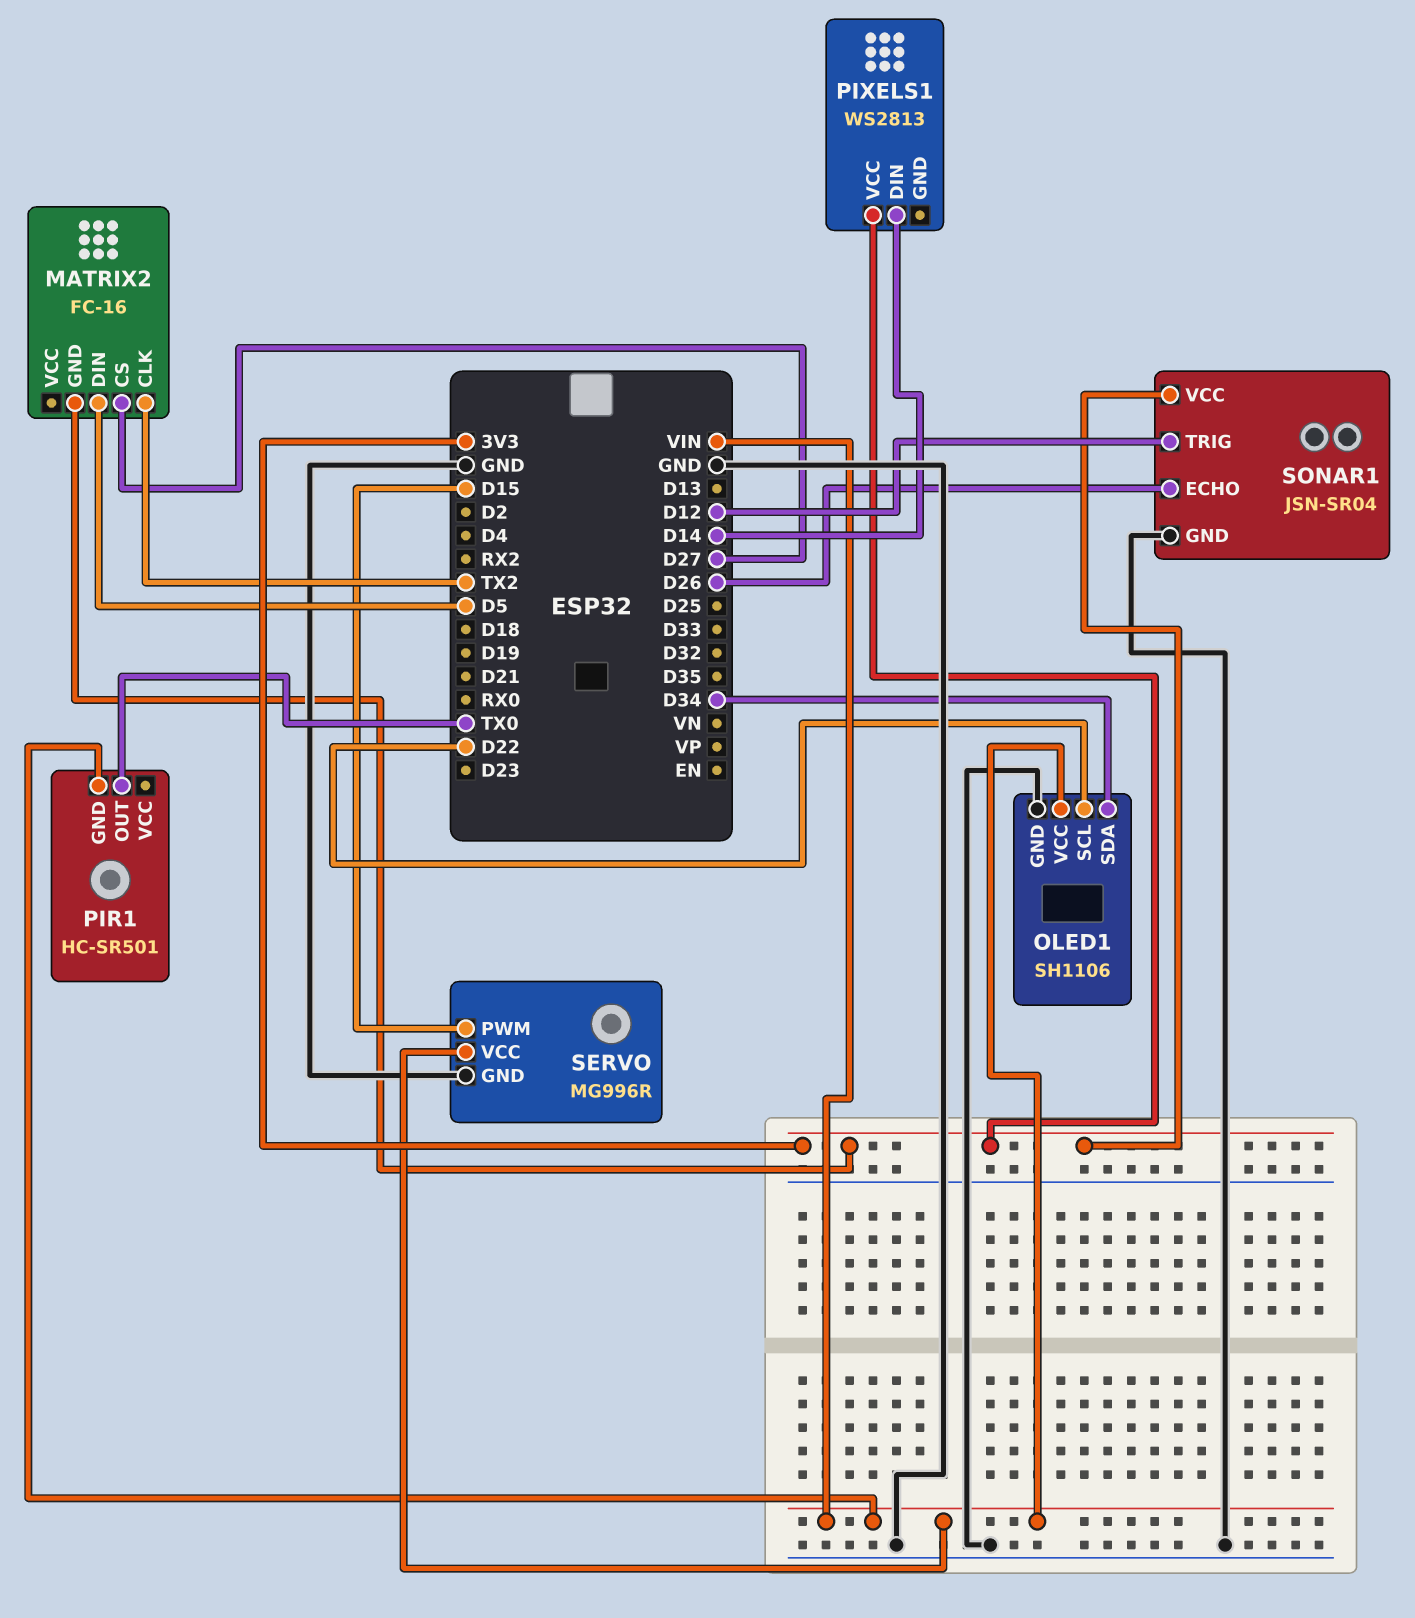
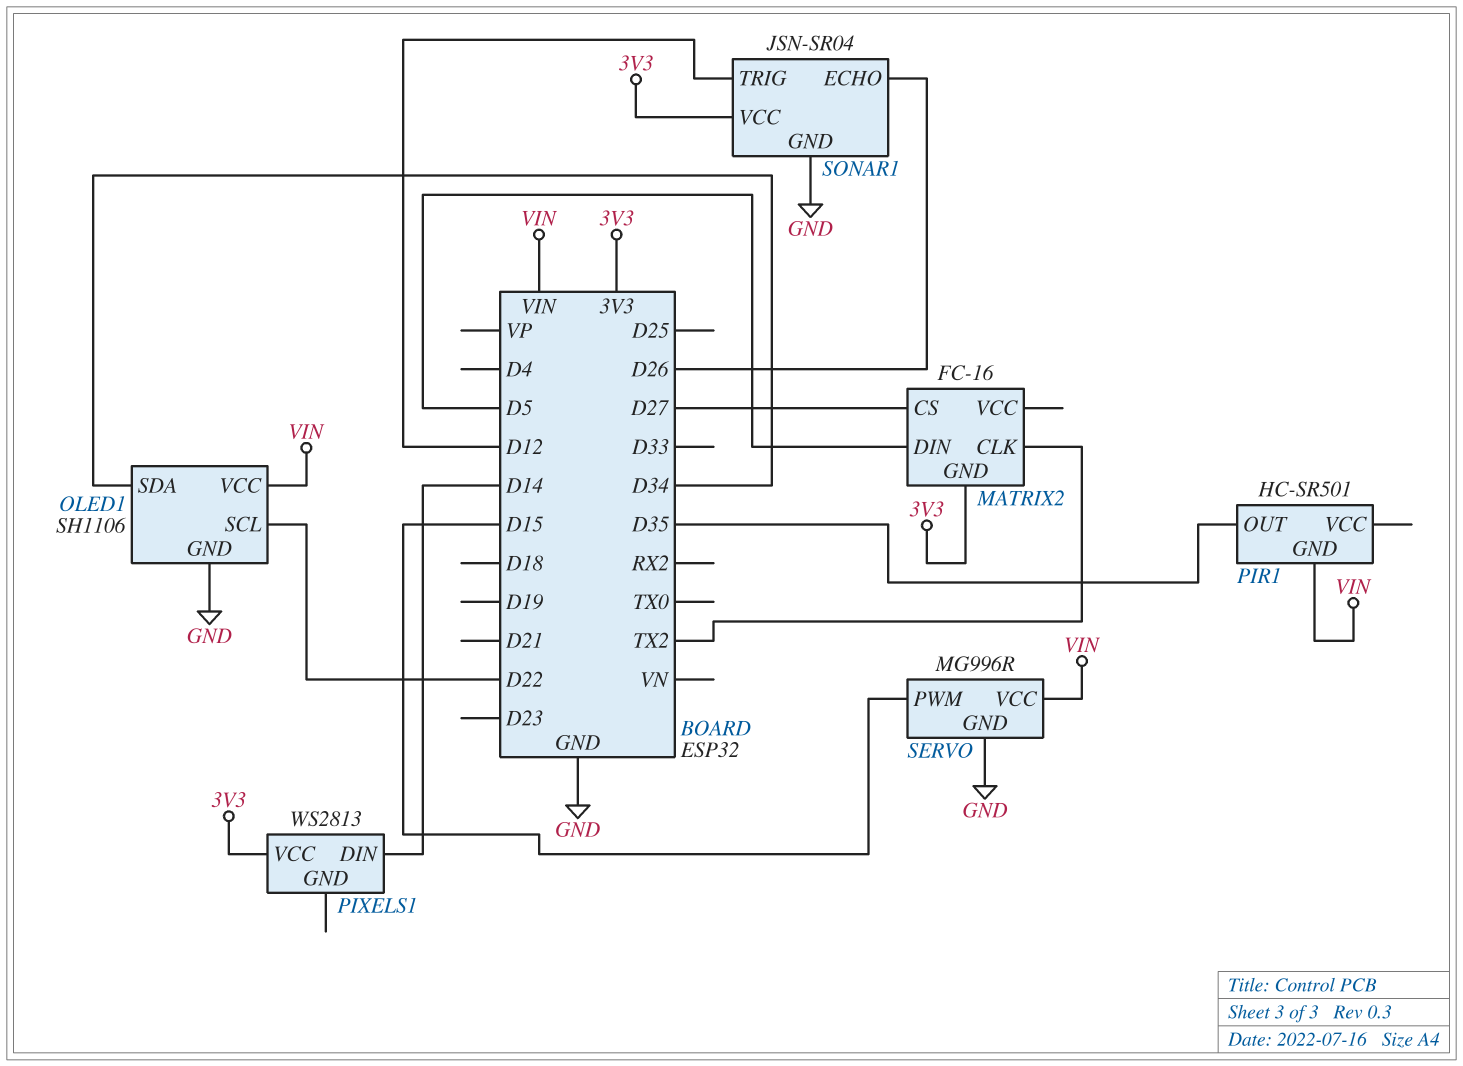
PIR1 pin OUT: TX0 -> D35

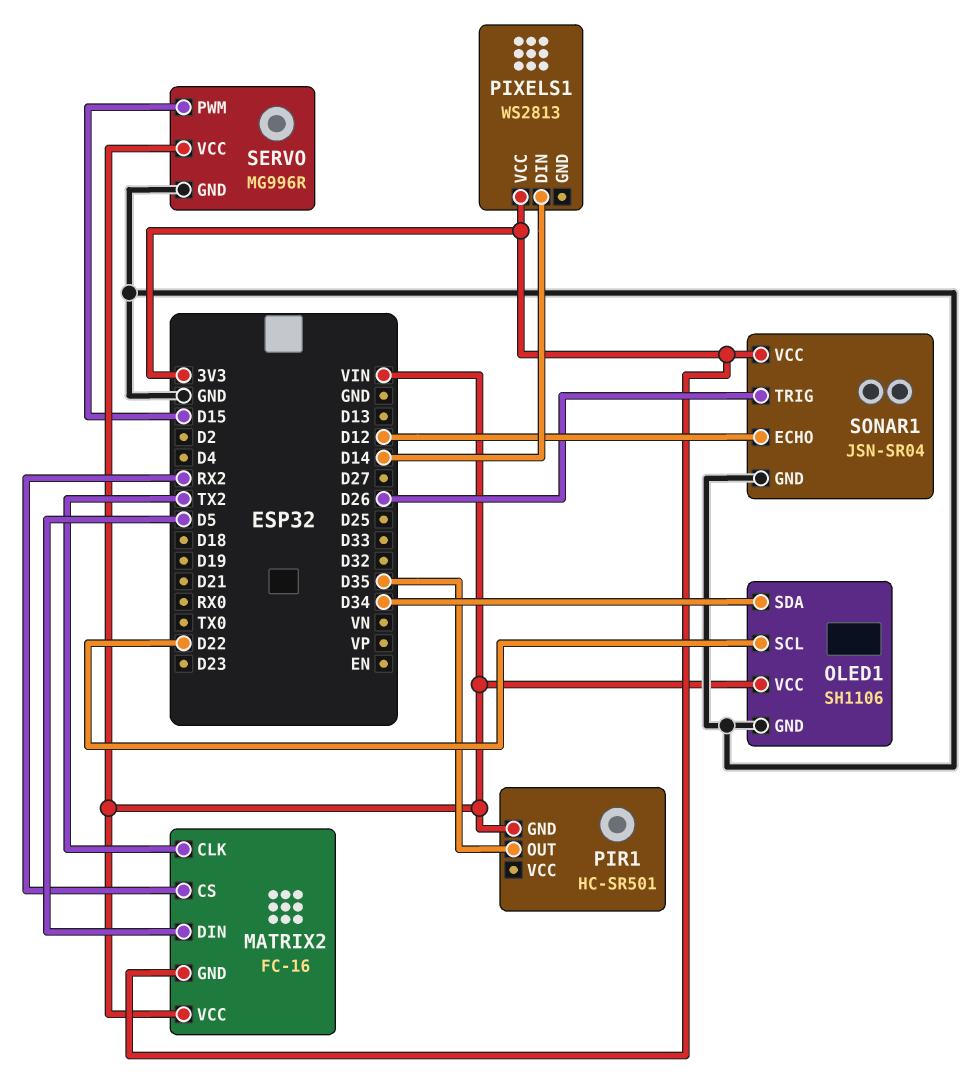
MATRIX2 pin CS: D27 -> RX2
MATRIX2 pin VCC: none -> VIN
SONAR1 pin ECHO: D26 -> D12
SONAR1 pin TRIG: D12 -> D26

